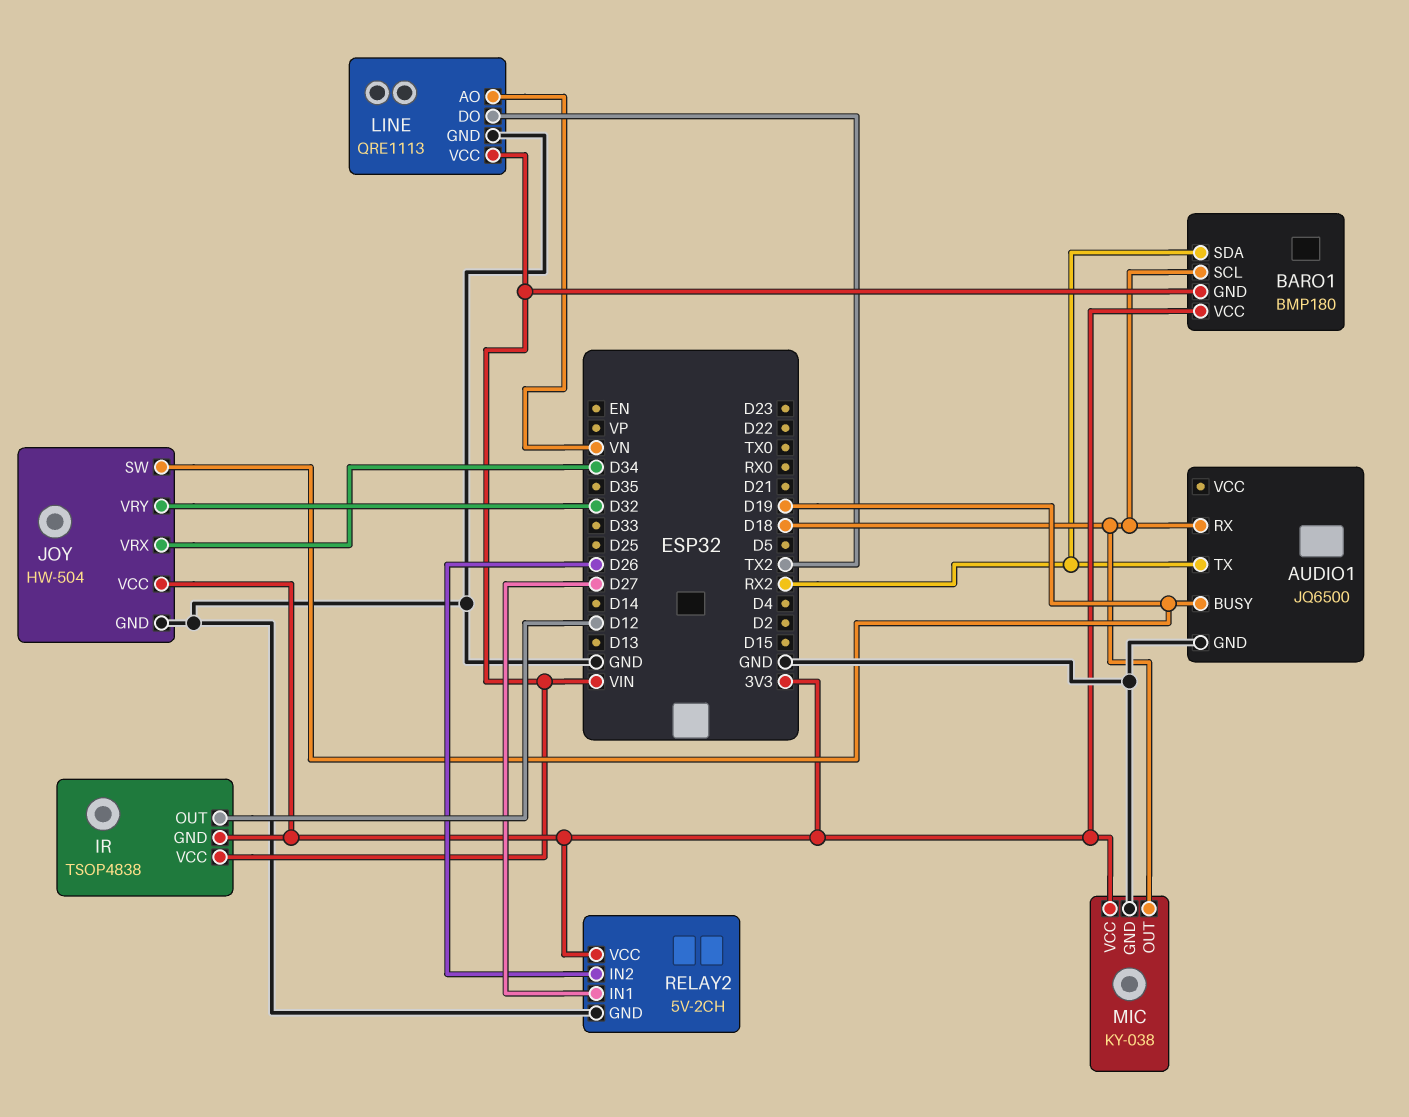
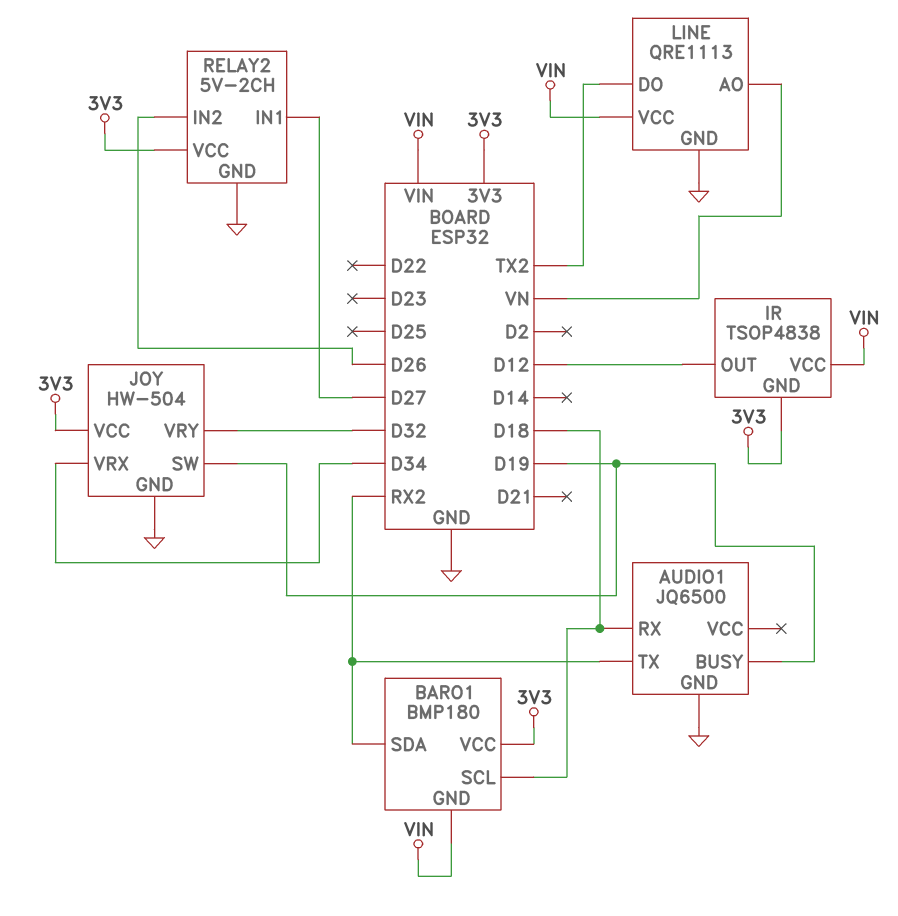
MIC: KY-038 -> none
MIC pin GND: GND -> none
MIC pin OUT: D18 -> none
MIC pin VCC: 3V3 -> none

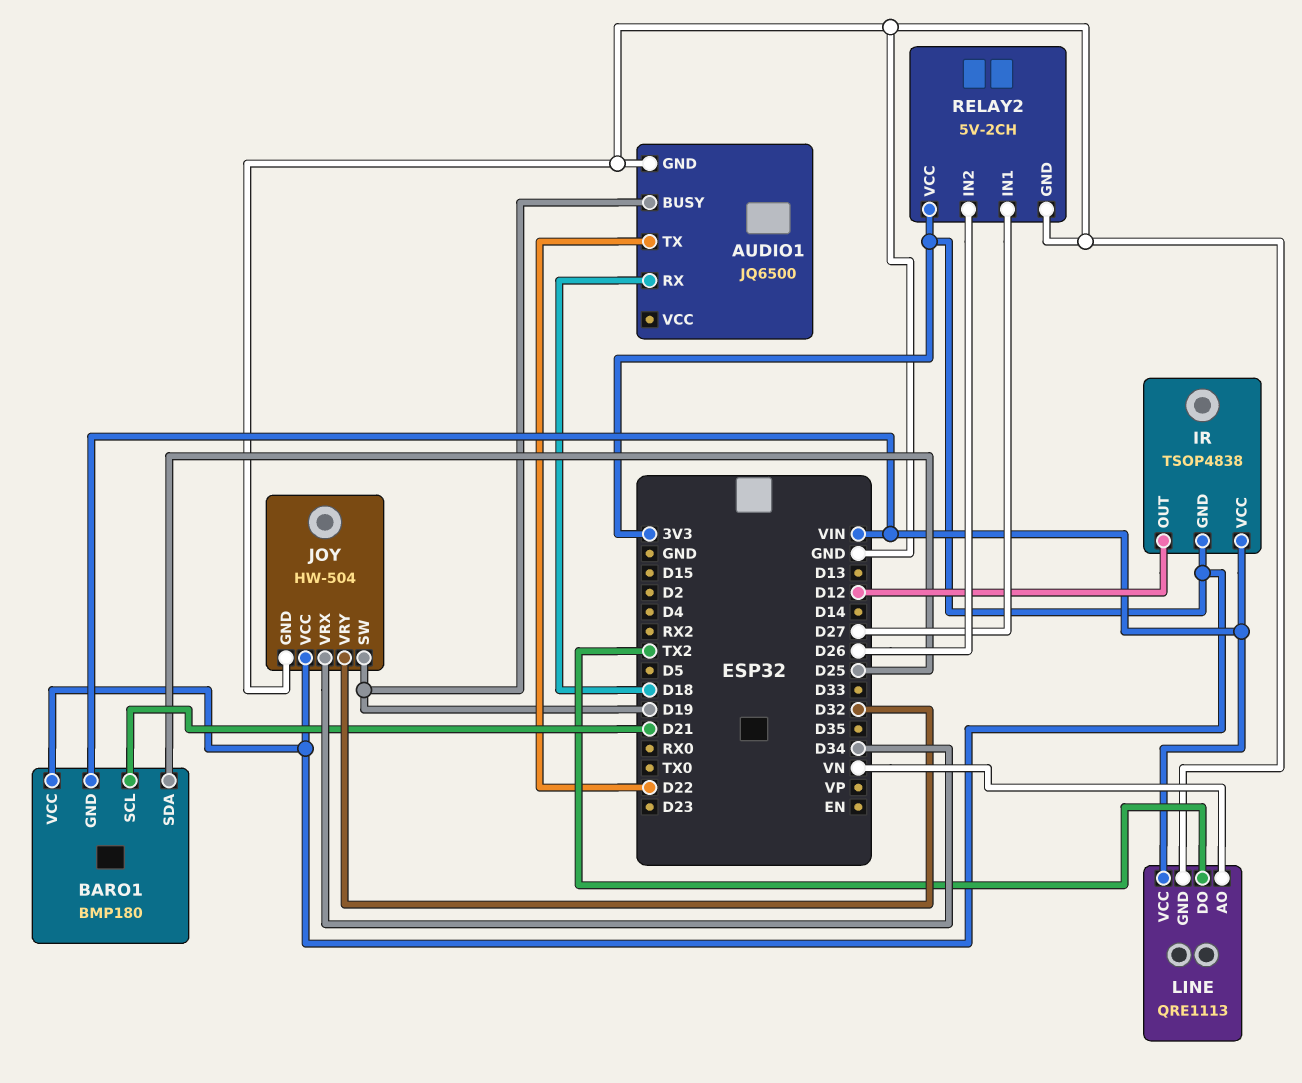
AUDIO1 pin TX: RX2 -> D22
BARO1 pin SCL: D18 -> D21
BARO1 pin SDA: RX2 -> D25

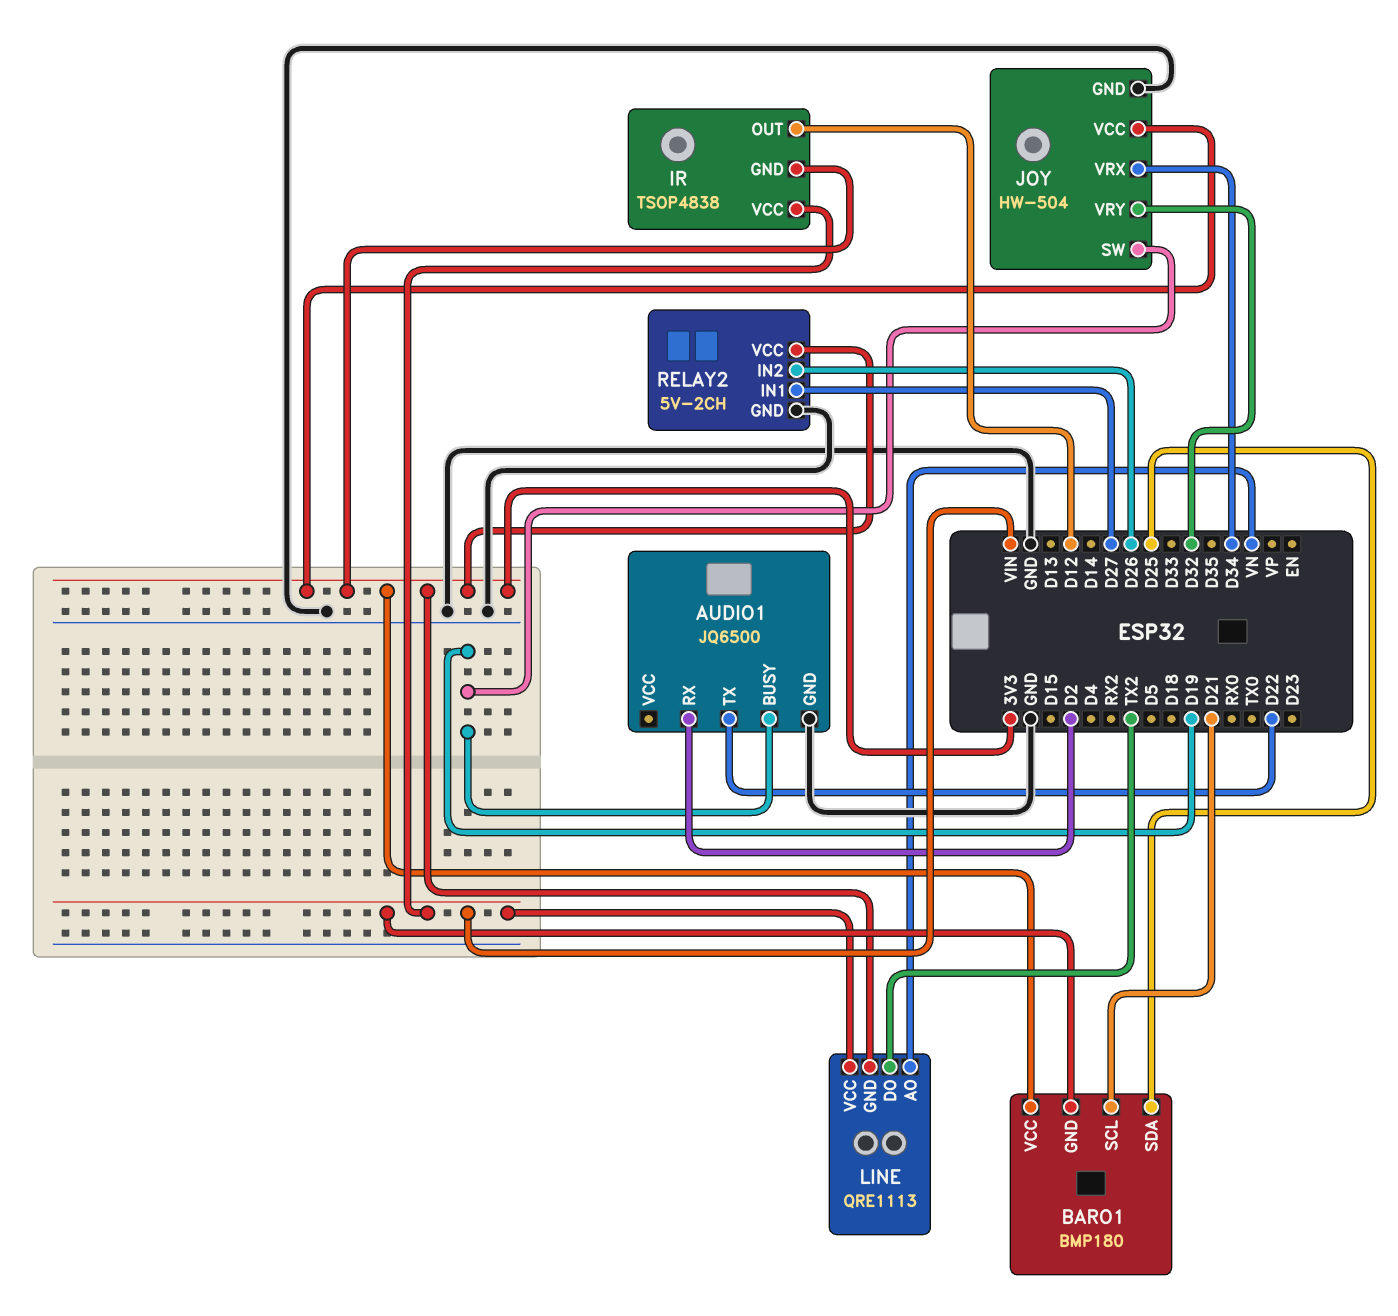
AUDIO1 pin RX: D18 -> D2
LINE pin GND: GND -> 3V3

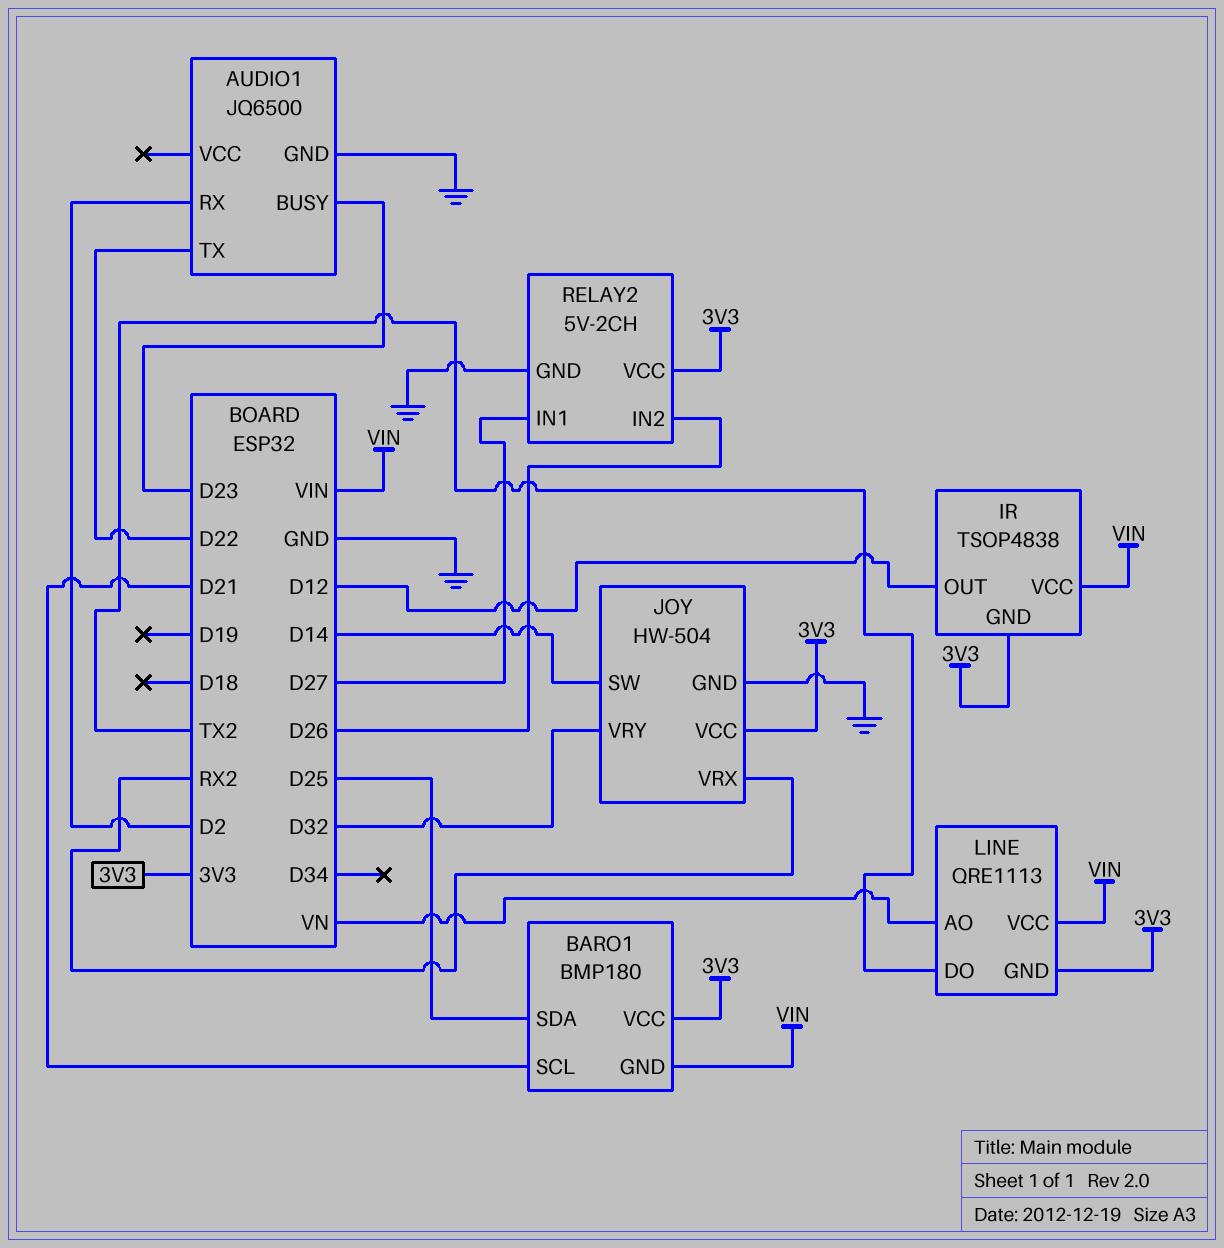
AUDIO1 pin BUSY: D19 -> D23
JOY pin SW: D19 -> D14
JOY pin VRX: D34 -> RX2

